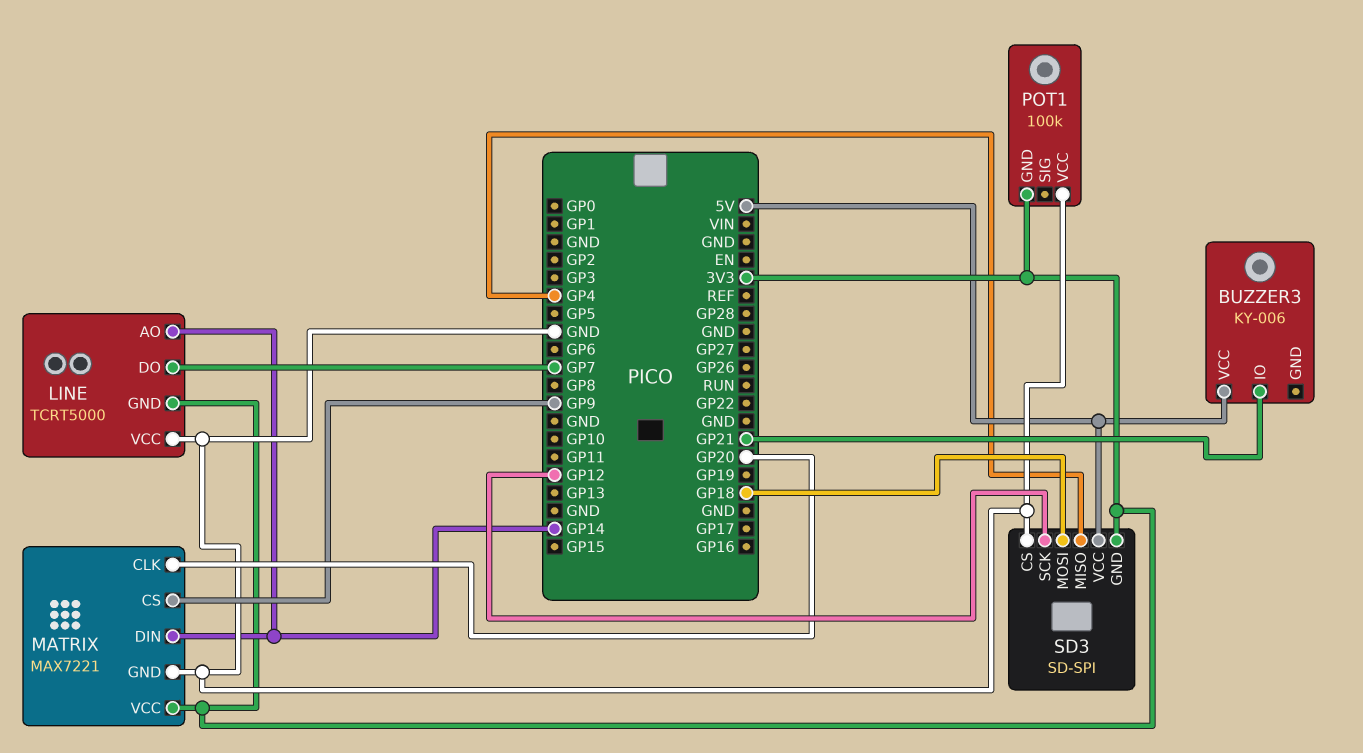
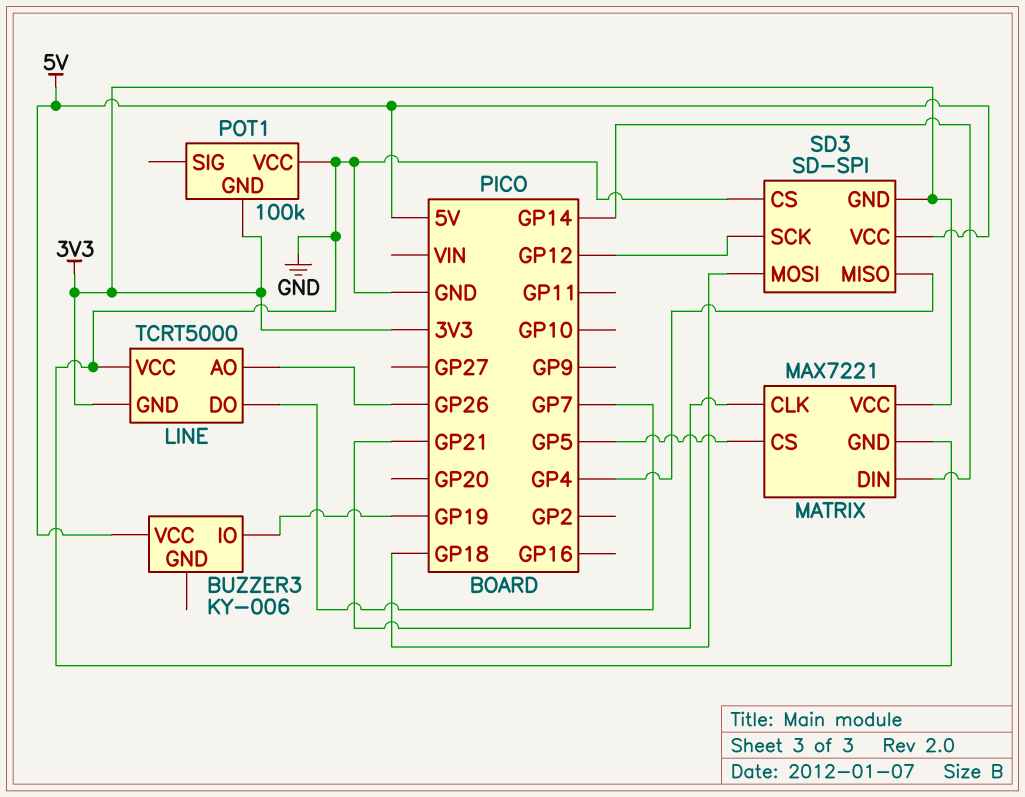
BUZZER3 pin IO: GP21 -> GP19
LINE pin AO: GP14 -> GP26
MATRIX pin CLK: GP20 -> GP21
MATRIX pin CS: GP9 -> GP5

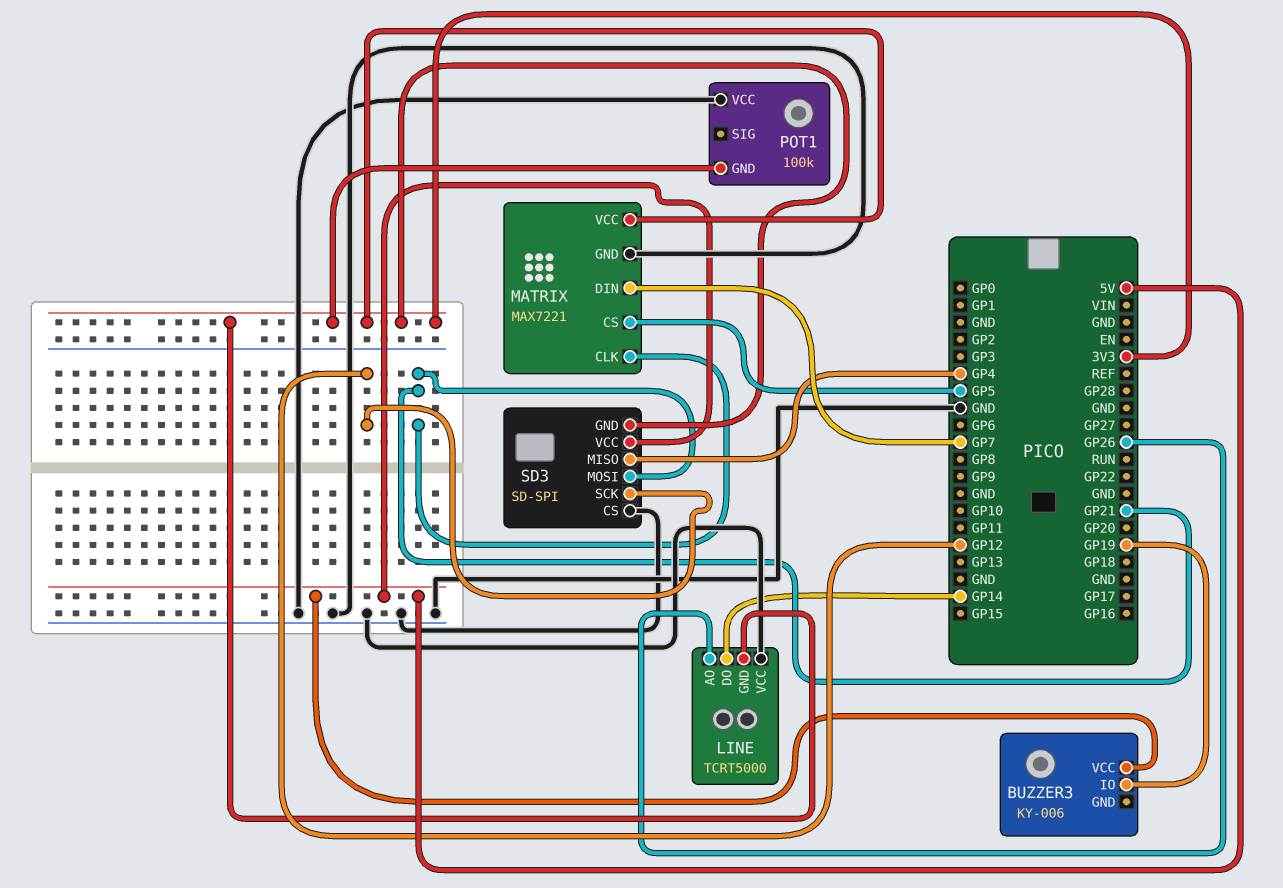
LINE pin DO: GP7 -> GP14
MATRIX pin DIN: GP14 -> GP7
SD3 pin MOSI: GP18 -> GP21

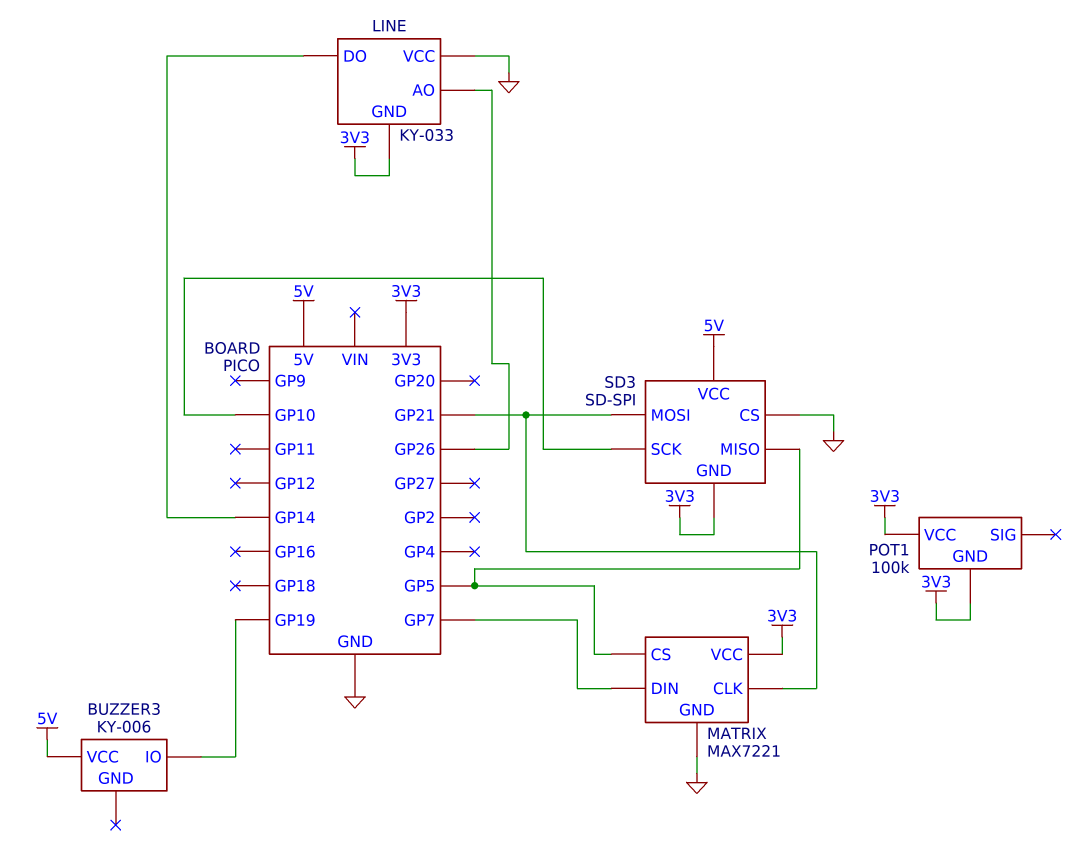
LINE: TCRT5000 -> KY-033
POT1 pin VCC: GND -> 3V3
SD3 pin MISO: GP4 -> GP5
SD3 pin SCK: GP12 -> GP10

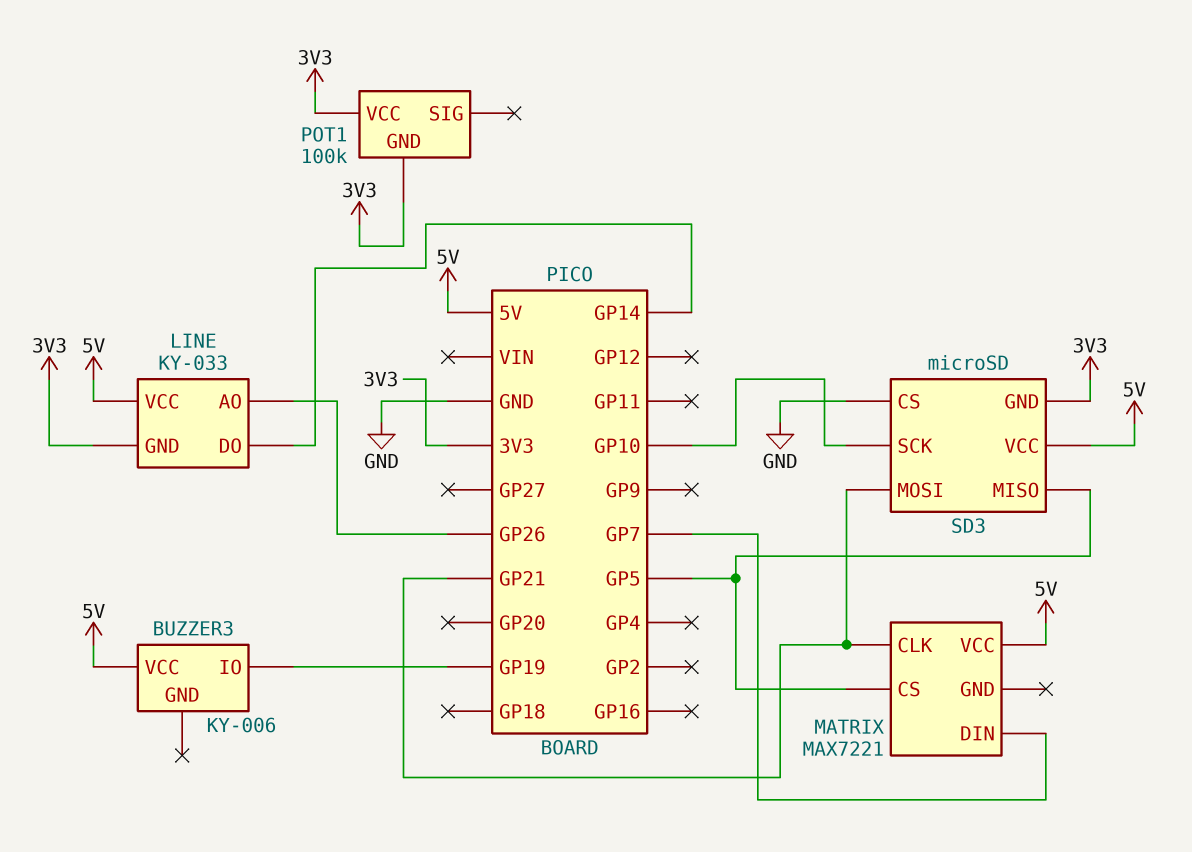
LINE pin VCC: GND -> 5V
MATRIX pin GND: GND -> none
MATRIX pin VCC: 3V3 -> 5V
SD3: SD-SPI -> microSD

